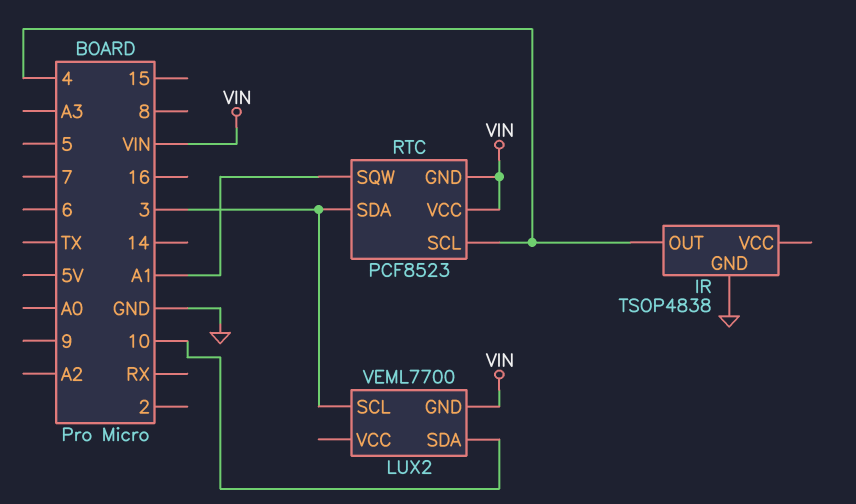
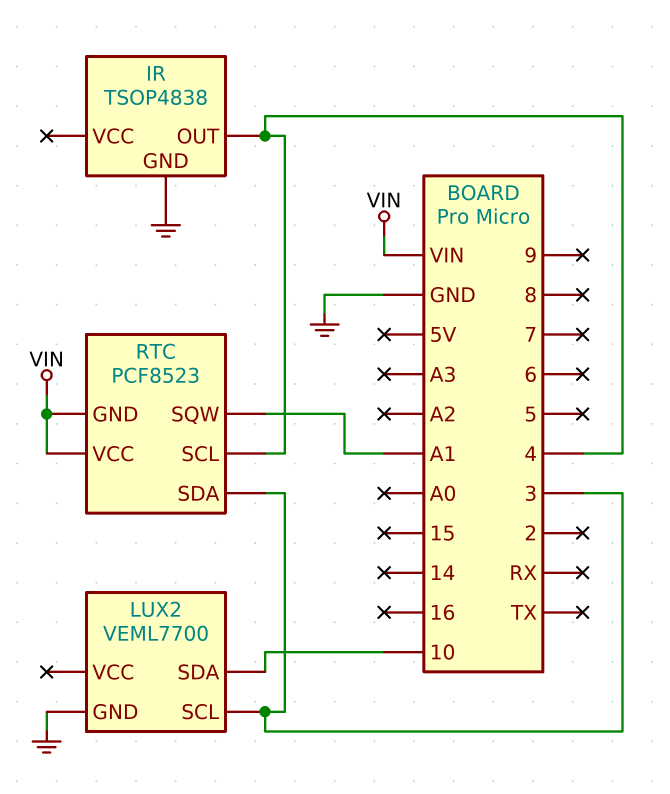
LUX2 pin GND: VIN -> GND

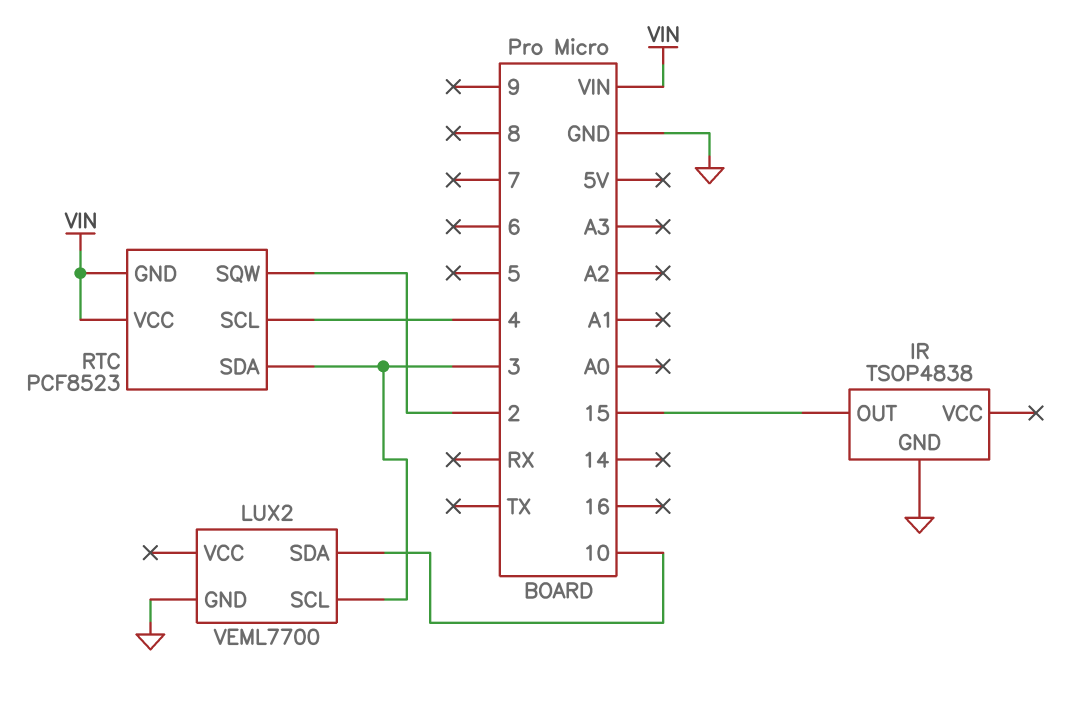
IR pin OUT: 4 -> 15
RTC pin SQW: A1 -> 2

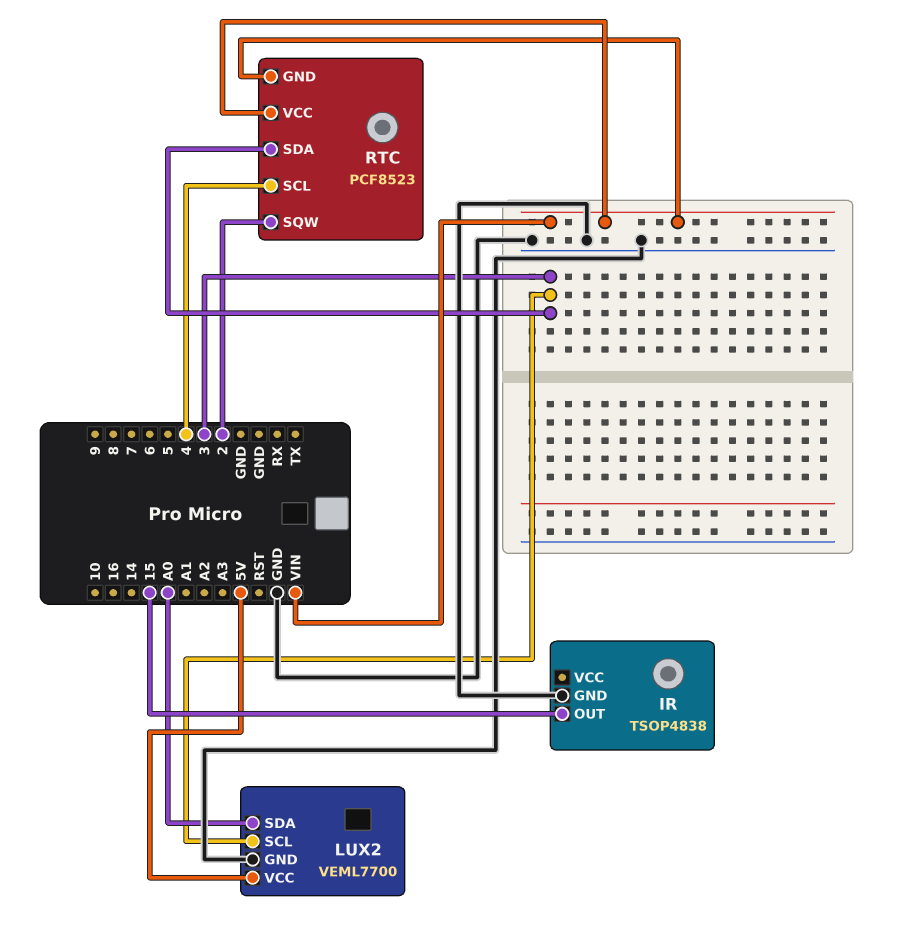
LUX2 pin SDA: 10 -> A0
LUX2 pin VCC: none -> 5V

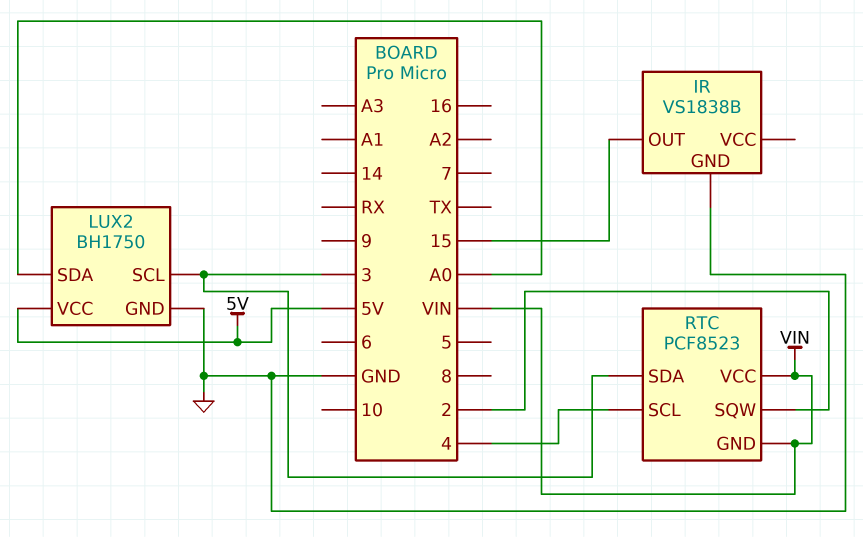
IR: TSOP4838 -> VS1838B
LUX2: VEML7700 -> BH1750

